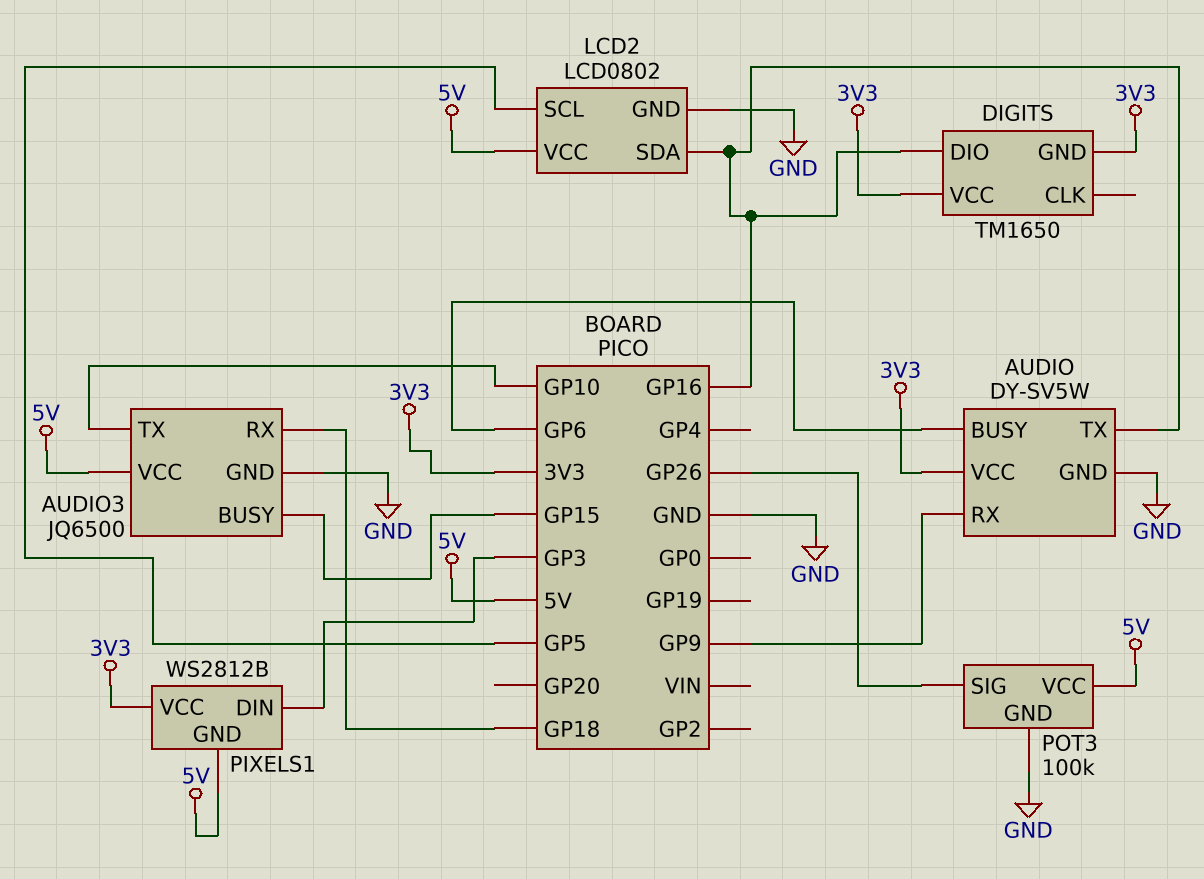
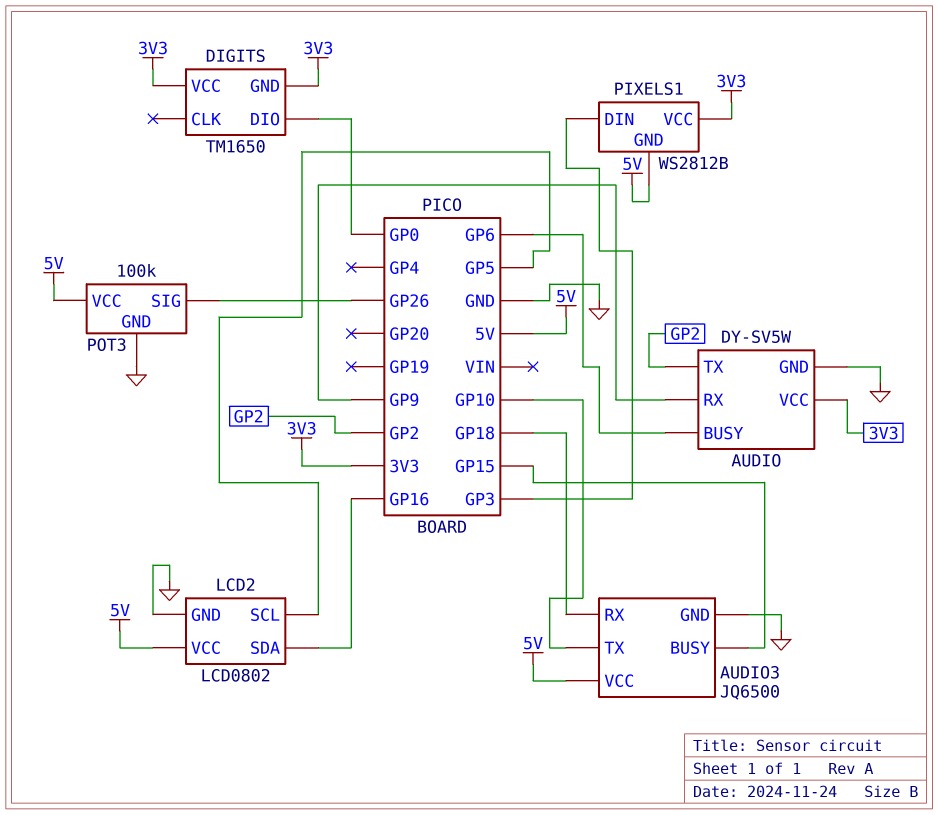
AUDIO pin TX: GP16 -> GP2
DIGITS pin DIO: GP16 -> GP0

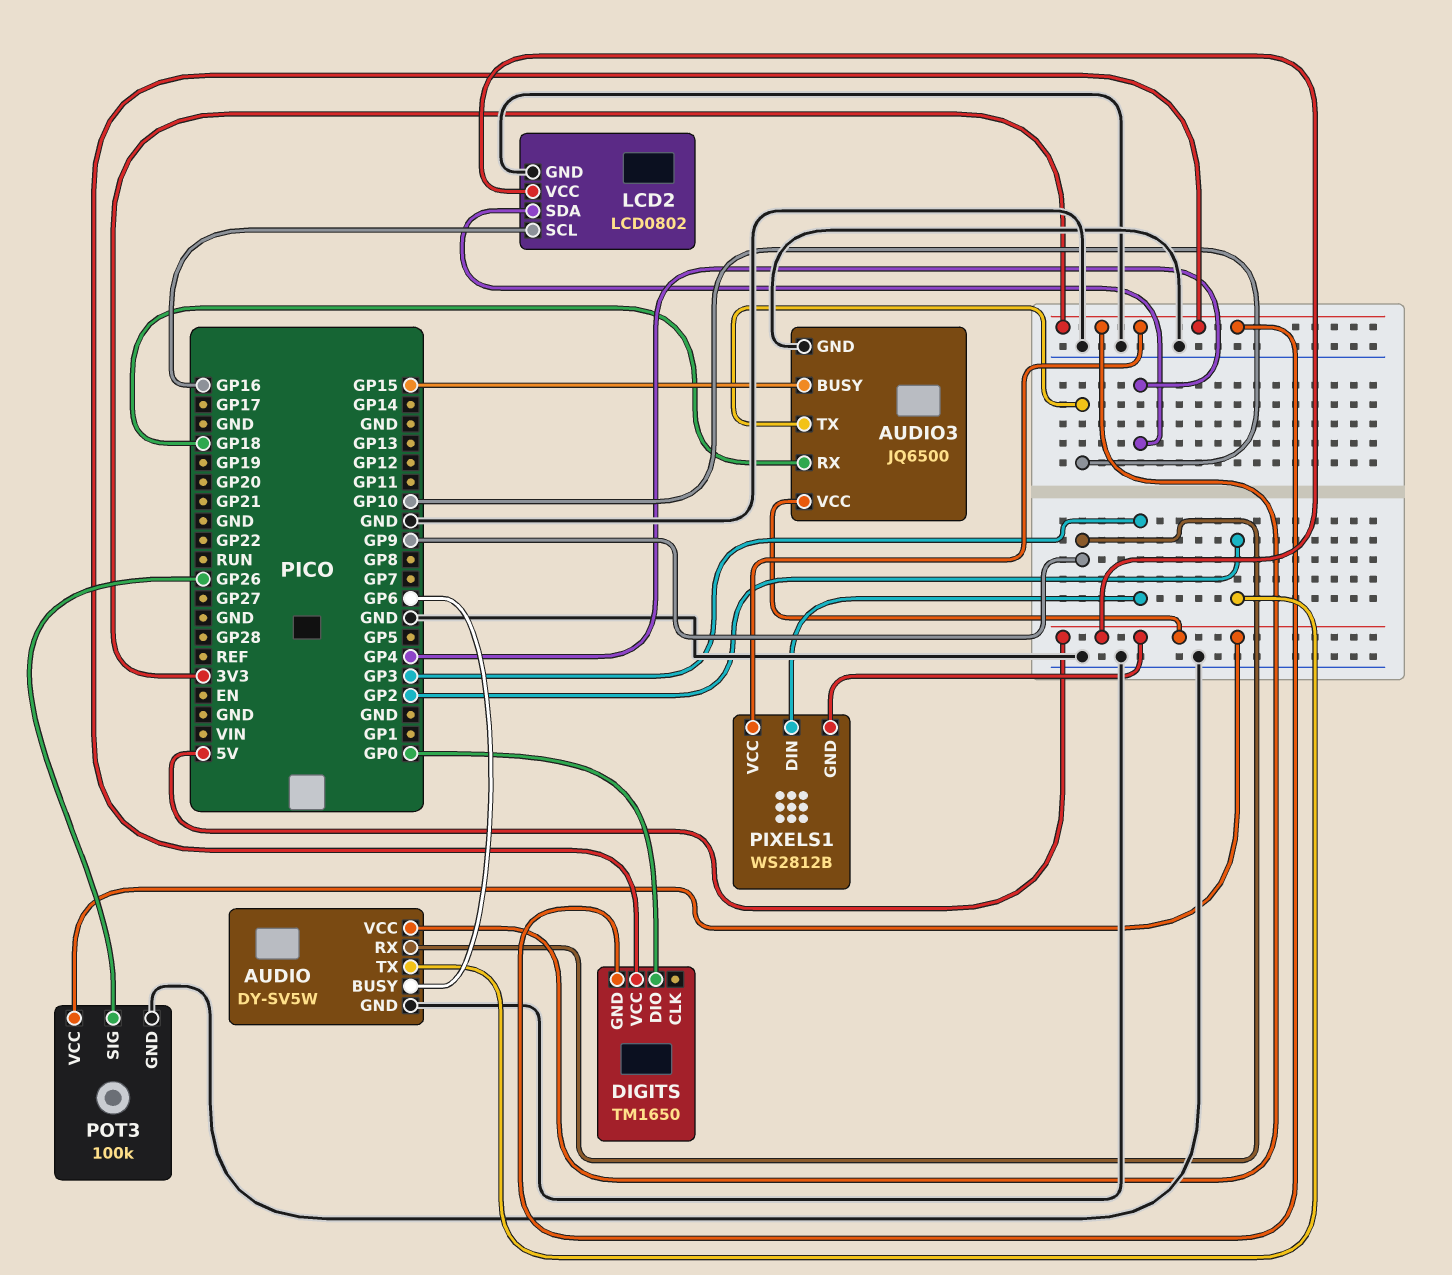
LCD2 pin SCL: GP5 -> GP16
LCD2 pin SDA: GP16 -> GP4

